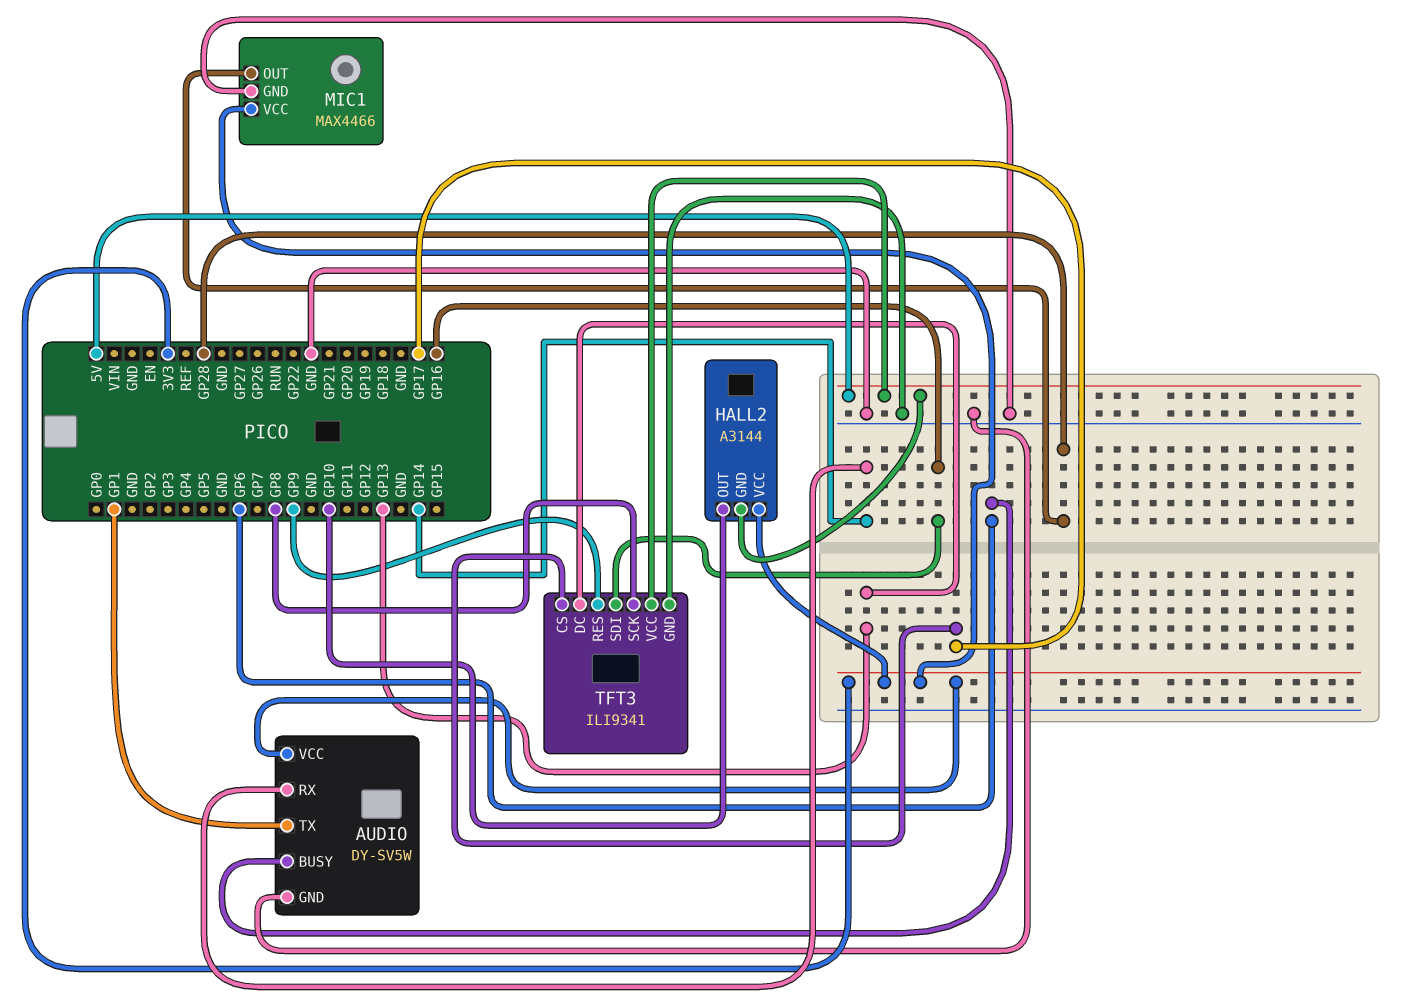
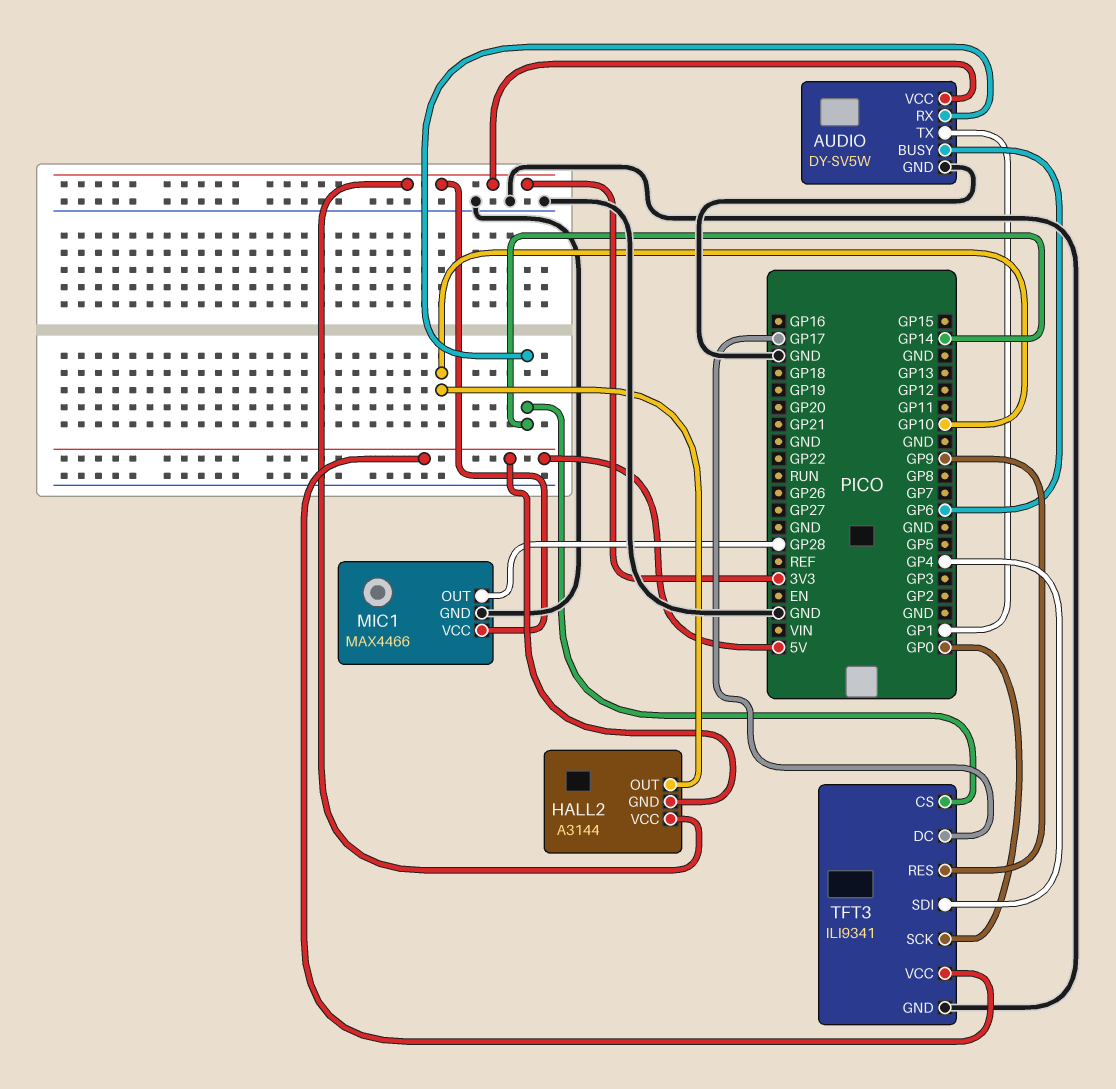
TFT3 pin CS: GP17 -> GP14
TFT3 pin DC: GP13 -> GP17
TFT3 pin SCK: GP8 -> GP0
TFT3 pin SDI: GP16 -> GP4

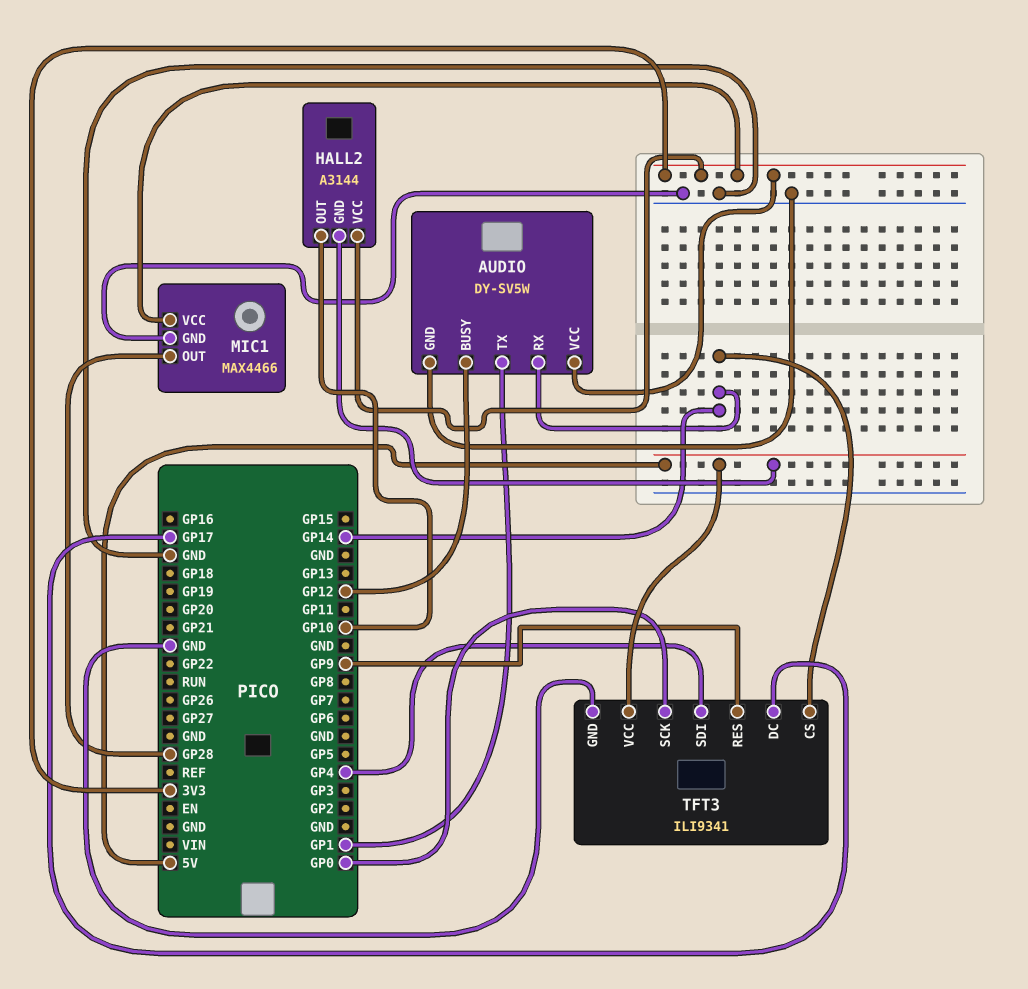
AUDIO pin BUSY: GP6 -> GP12

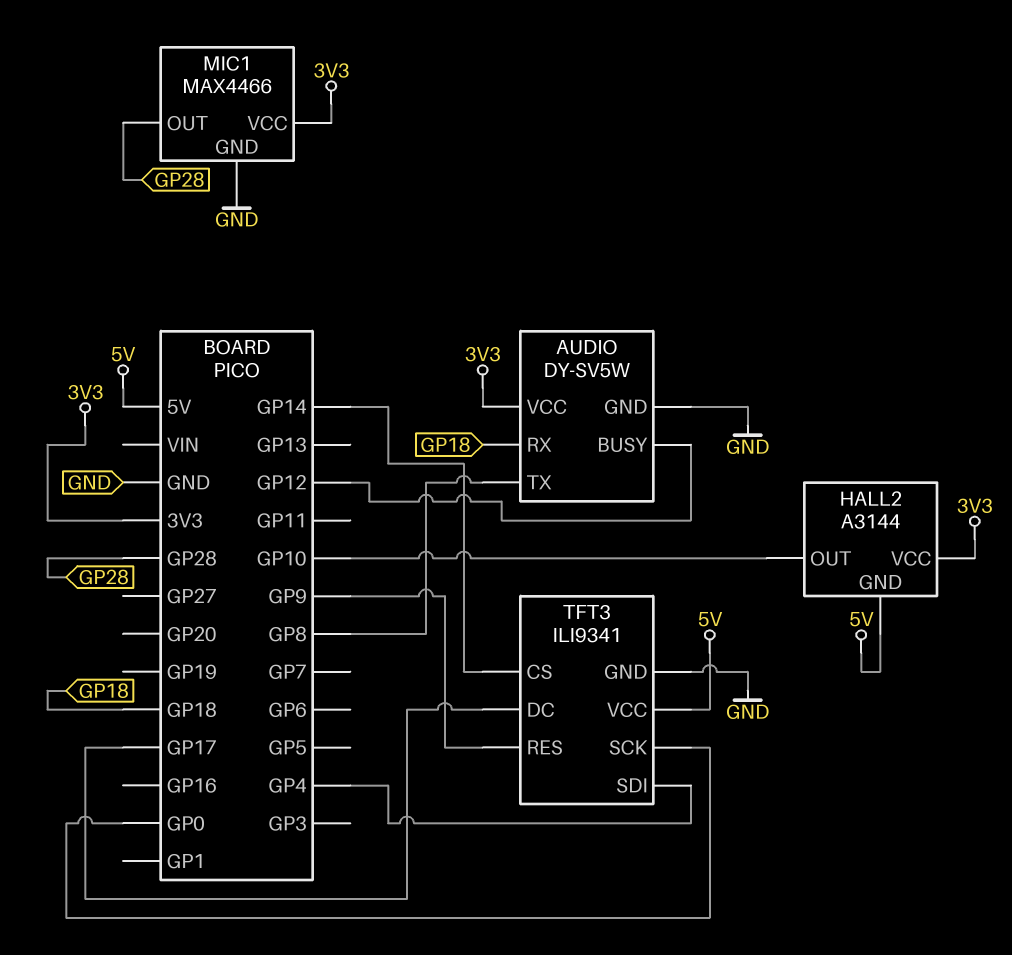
AUDIO pin RX: GP14 -> GP18
AUDIO pin TX: GP1 -> GP8

